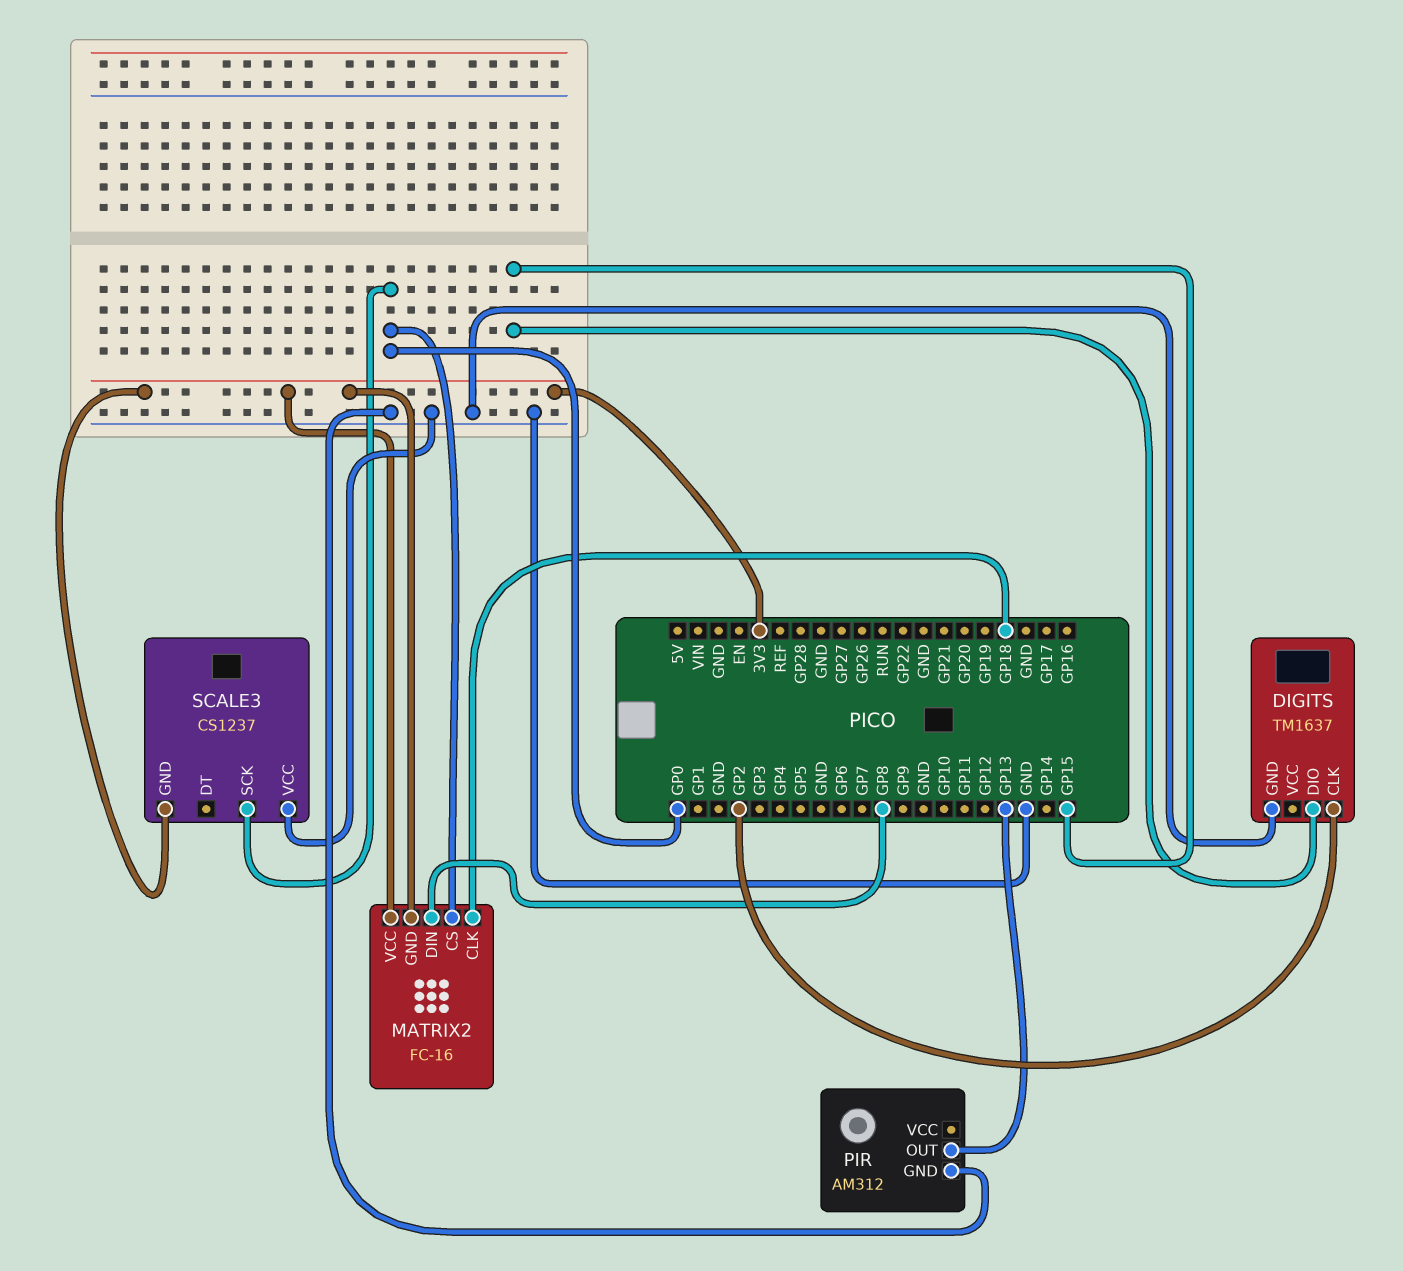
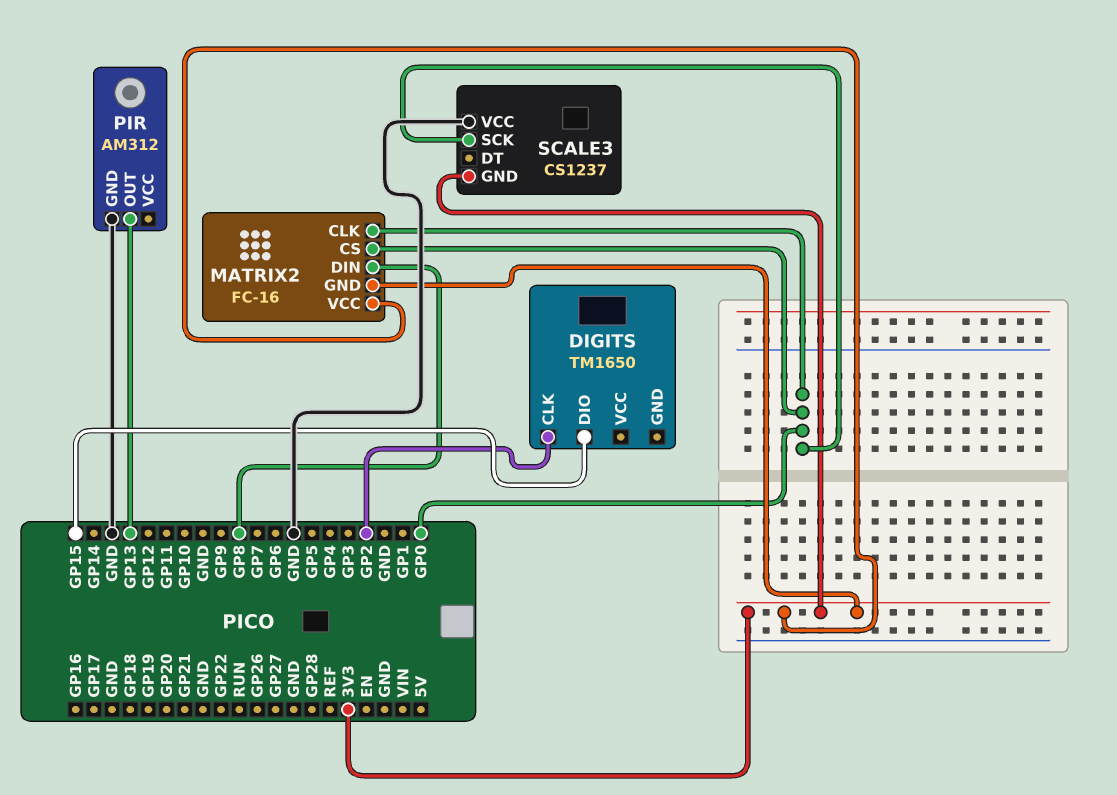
DIGITS: TM1637 -> TM1650
DIGITS pin GND: GND -> none
MATRIX2 pin CLK: GP18 -> GP0

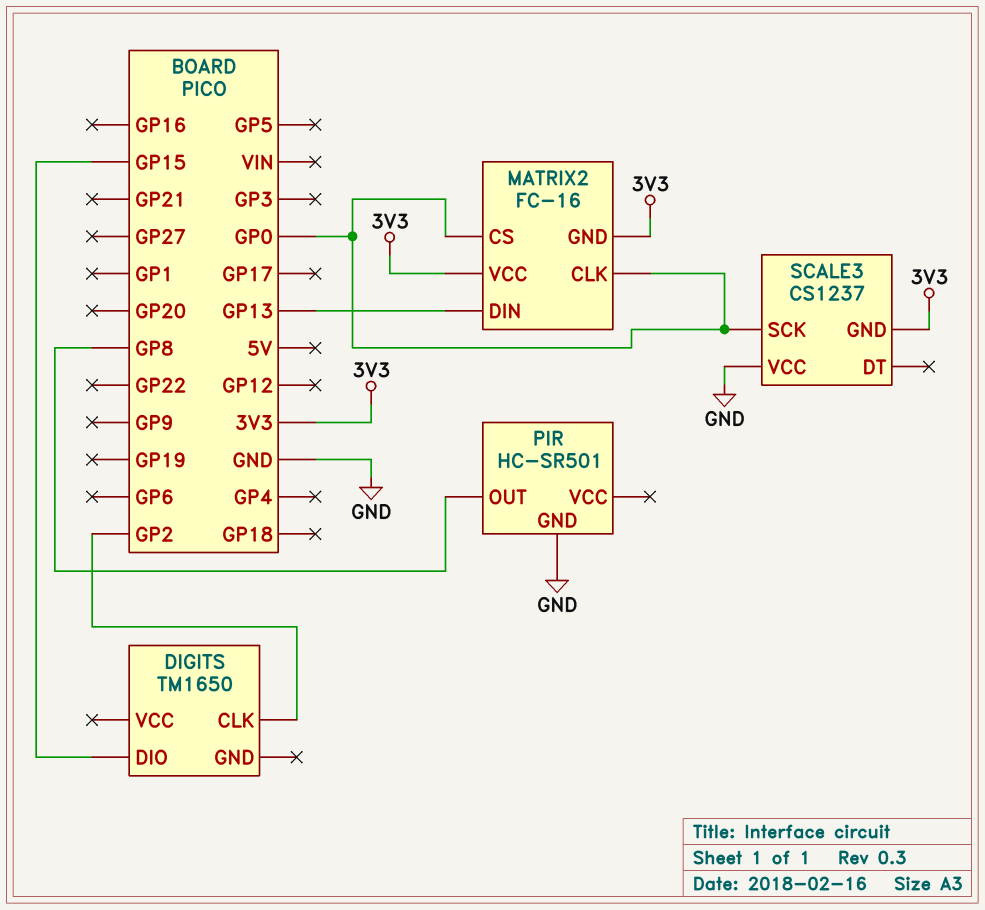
MATRIX2 pin DIN: GP8 -> GP13
PIR: AM312 -> HC-SR501
PIR pin OUT: GP13 -> GP8

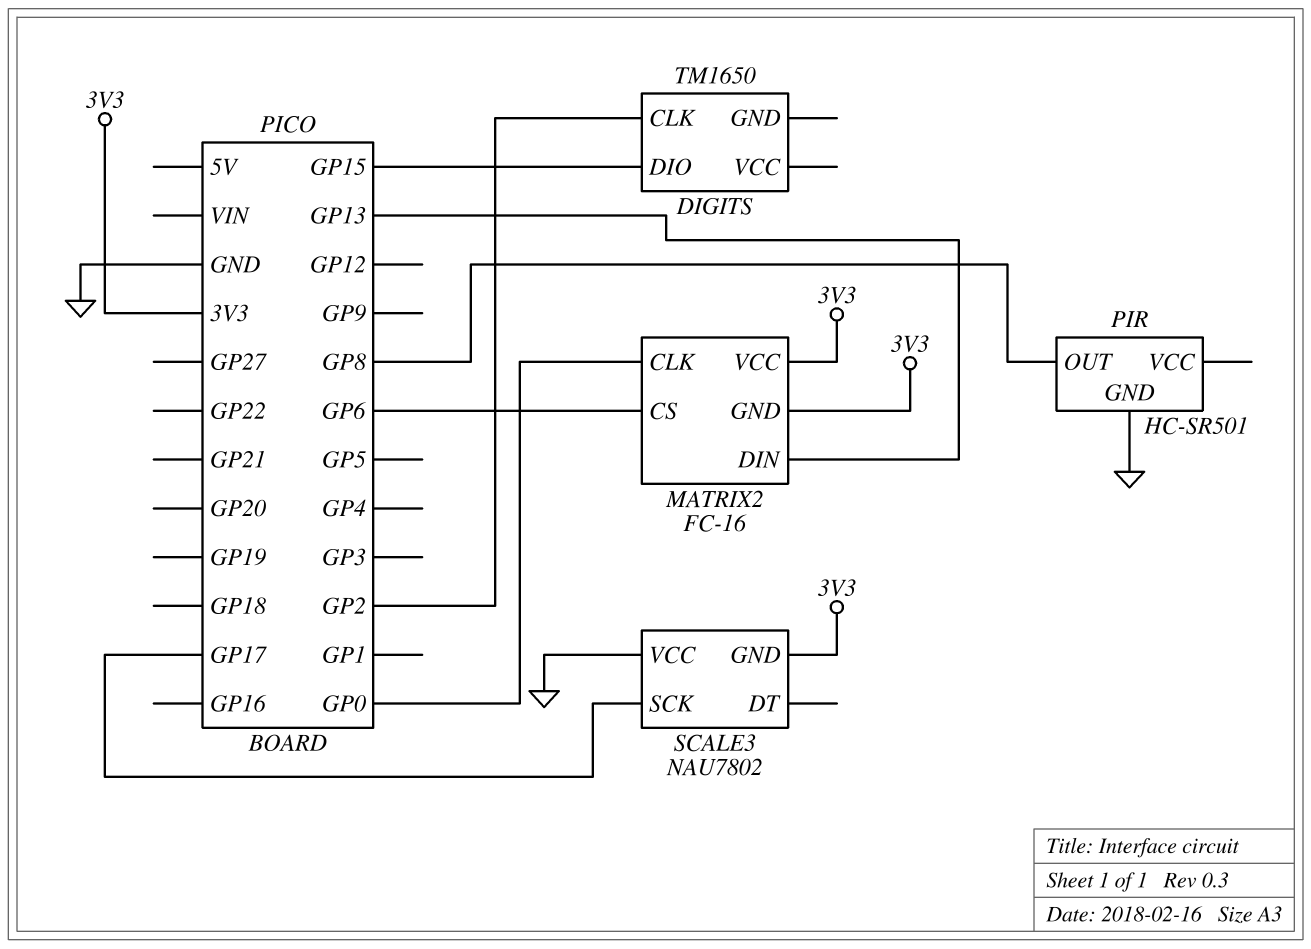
MATRIX2 pin CS: GP0 -> GP6
SCALE3: CS1237 -> NAU7802
SCALE3 pin SCK: GP0 -> GP17

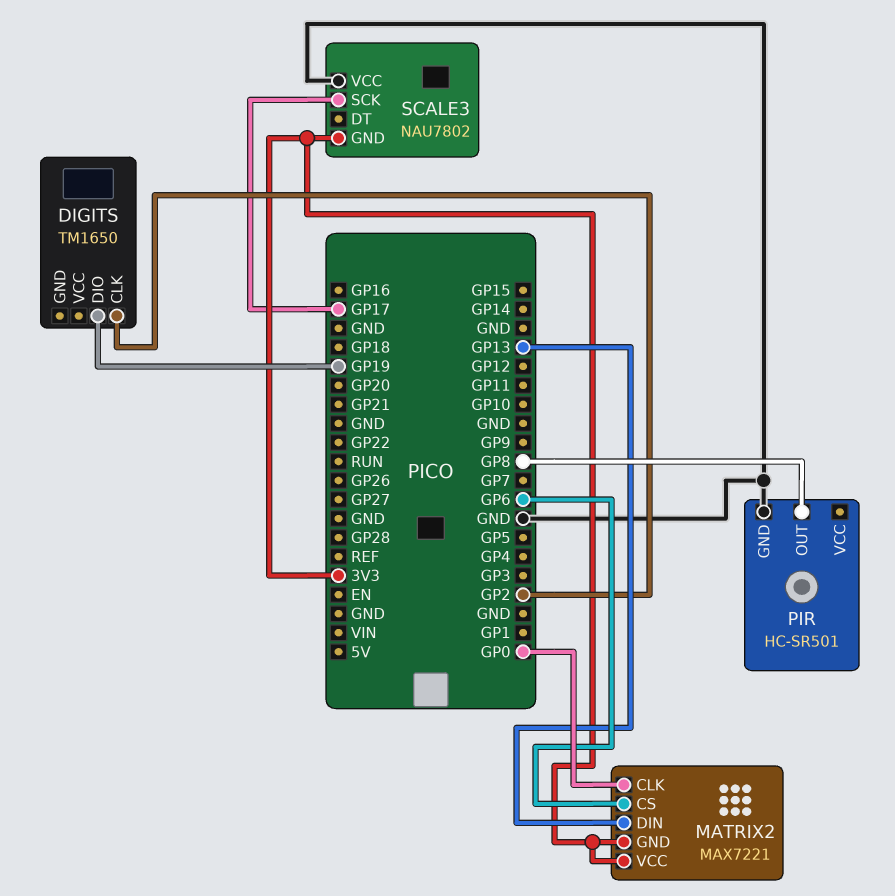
DIGITS pin DIO: GP15 -> GP19
MATRIX2: FC-16 -> MAX7221

